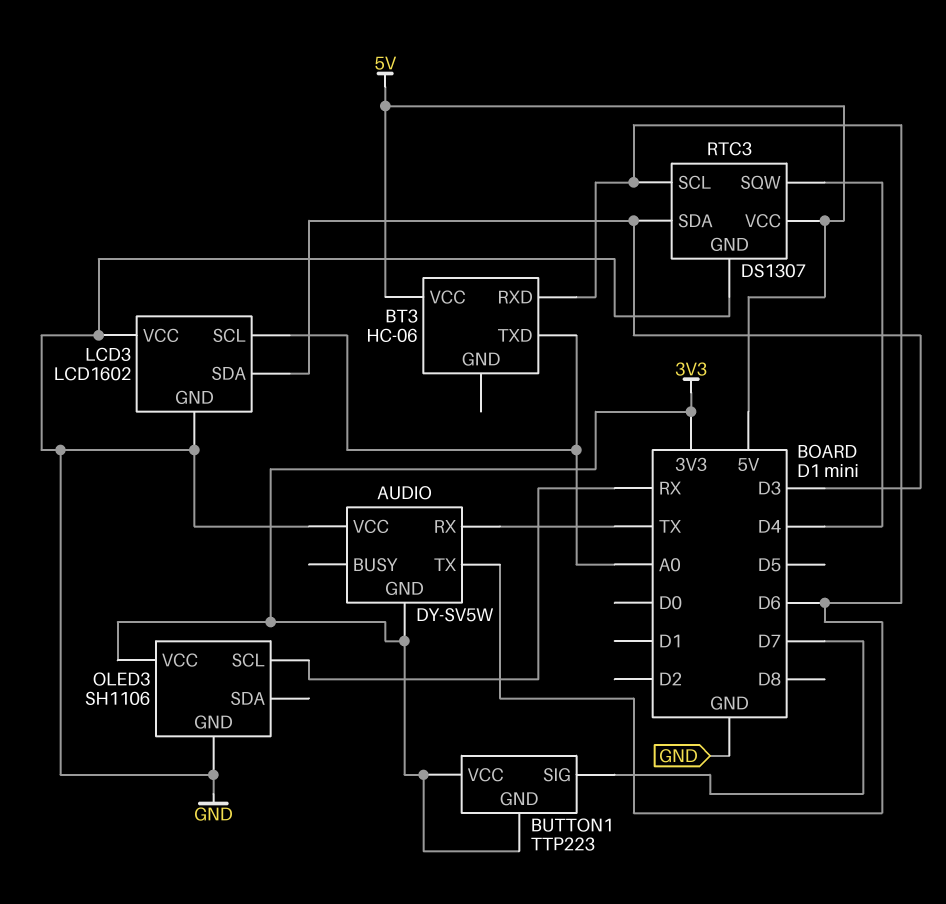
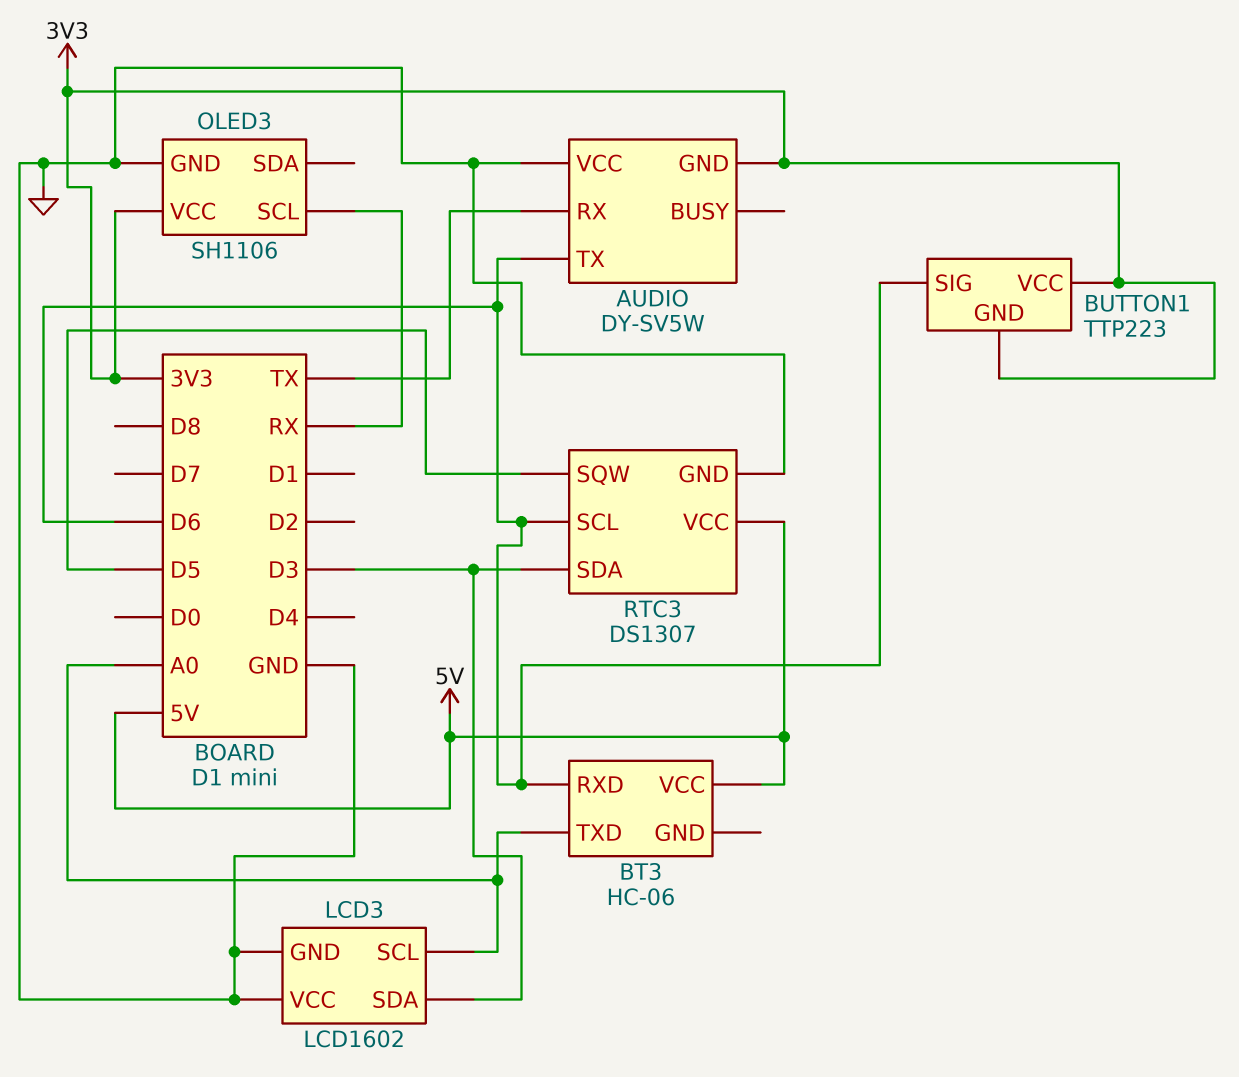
BUTTON1 pin SIG: D7 -> D6
RTC3 pin SQW: D4 -> D5

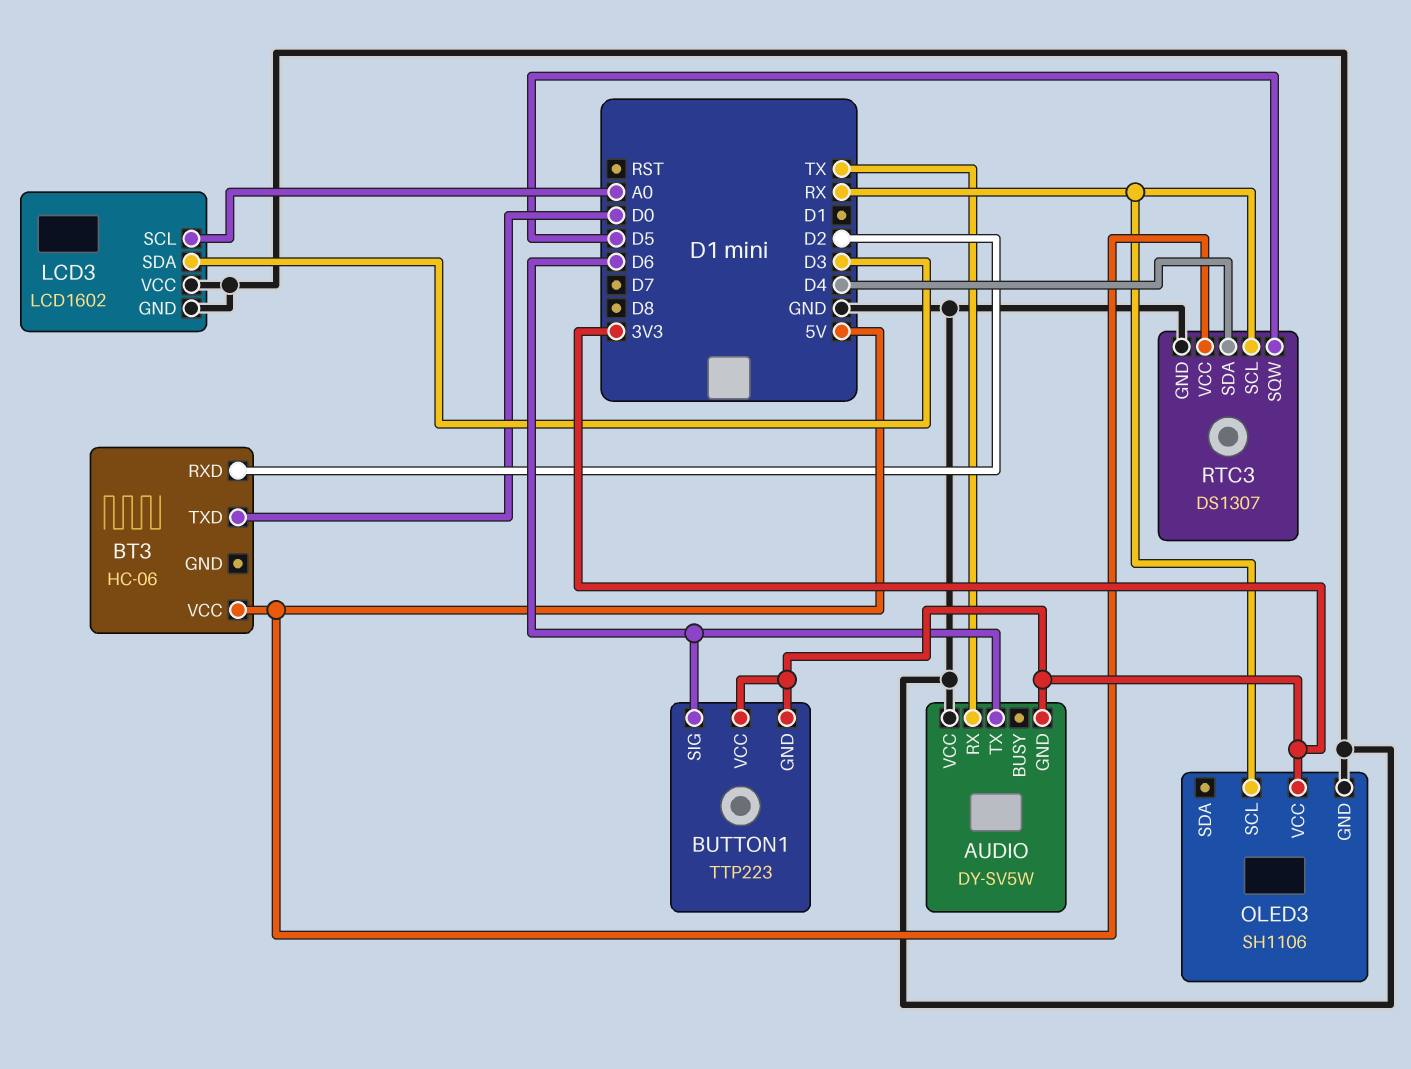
BT3 pin RXD: D6 -> D2
BT3 pin TXD: A0 -> D0
RTC3 pin SCL: D6 -> RX
RTC3 pin SDA: D3 -> D4

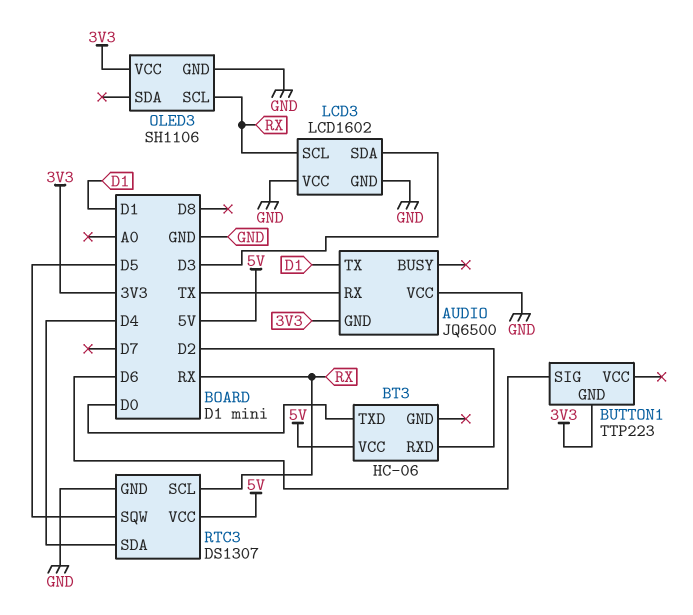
AUDIO: DY-SV5W -> JQ6500
AUDIO pin TX: D6 -> D1
BUTTON1 pin VCC: 3V3 -> none
LCD3 pin SCL: A0 -> RX

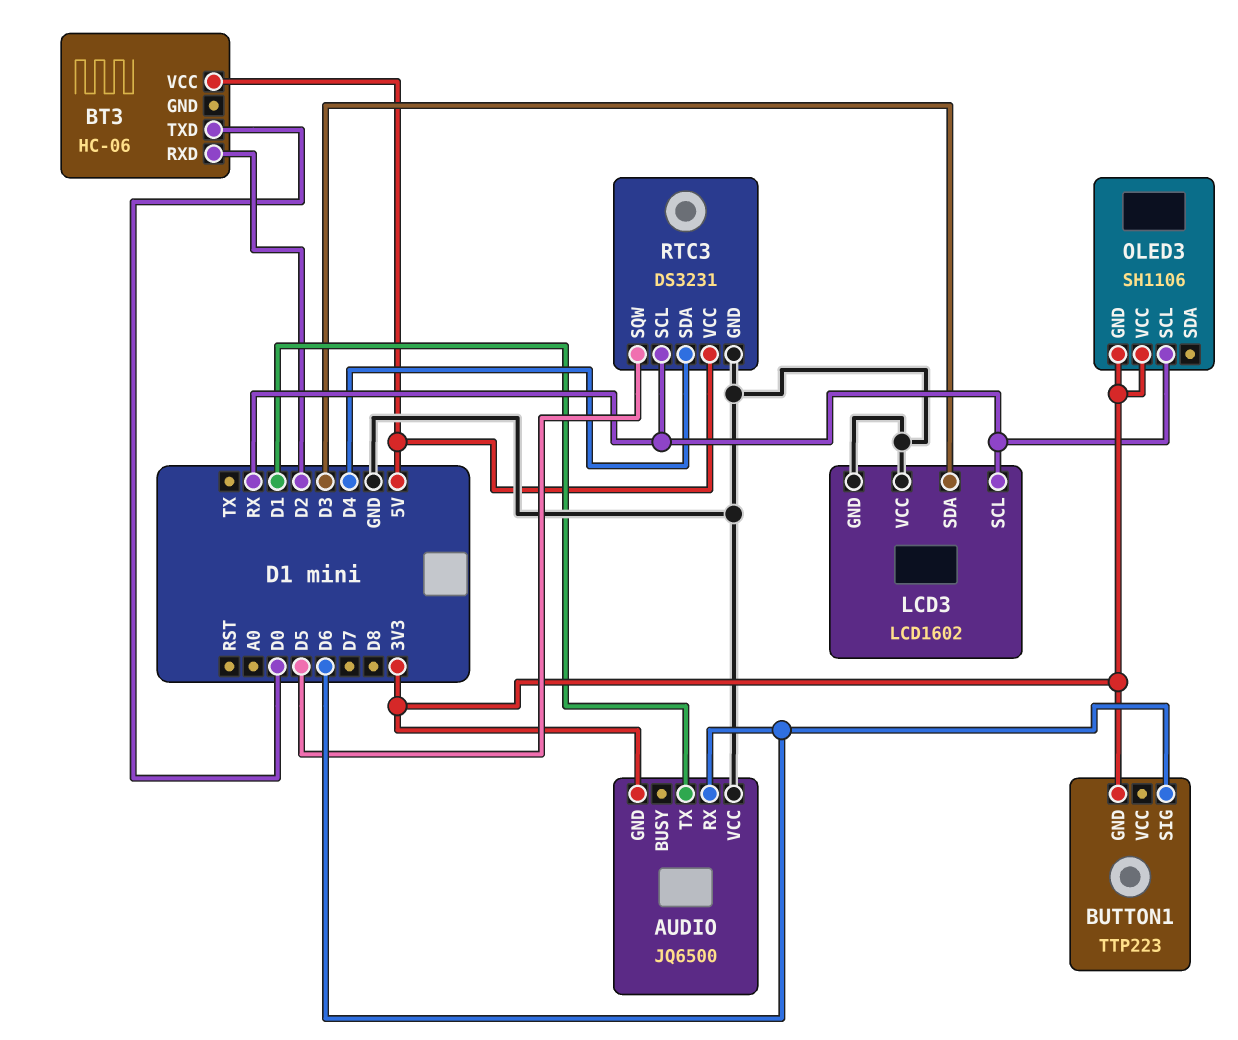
AUDIO pin RX: TX -> D6
OLED3 pin GND: GND -> 3V3
RTC3: DS1307 -> DS3231

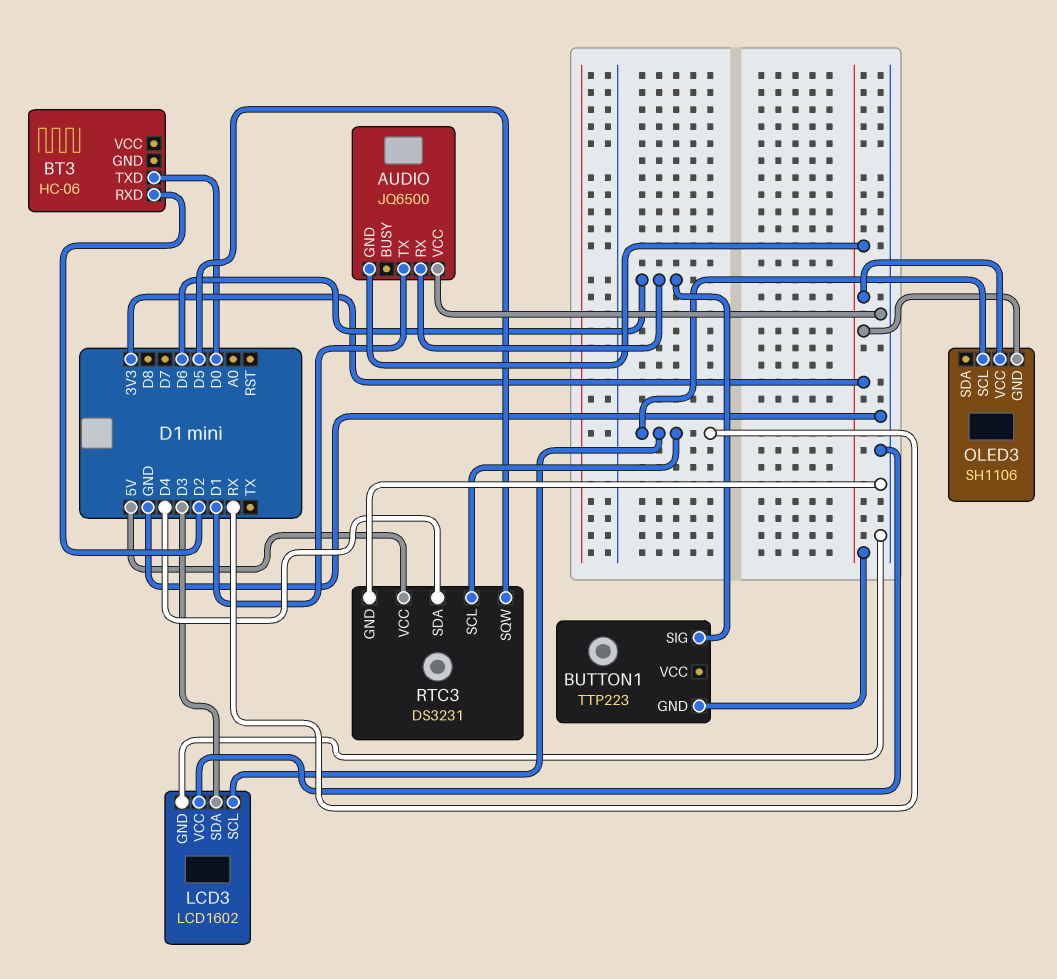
BT3 pin VCC: 5V -> none

